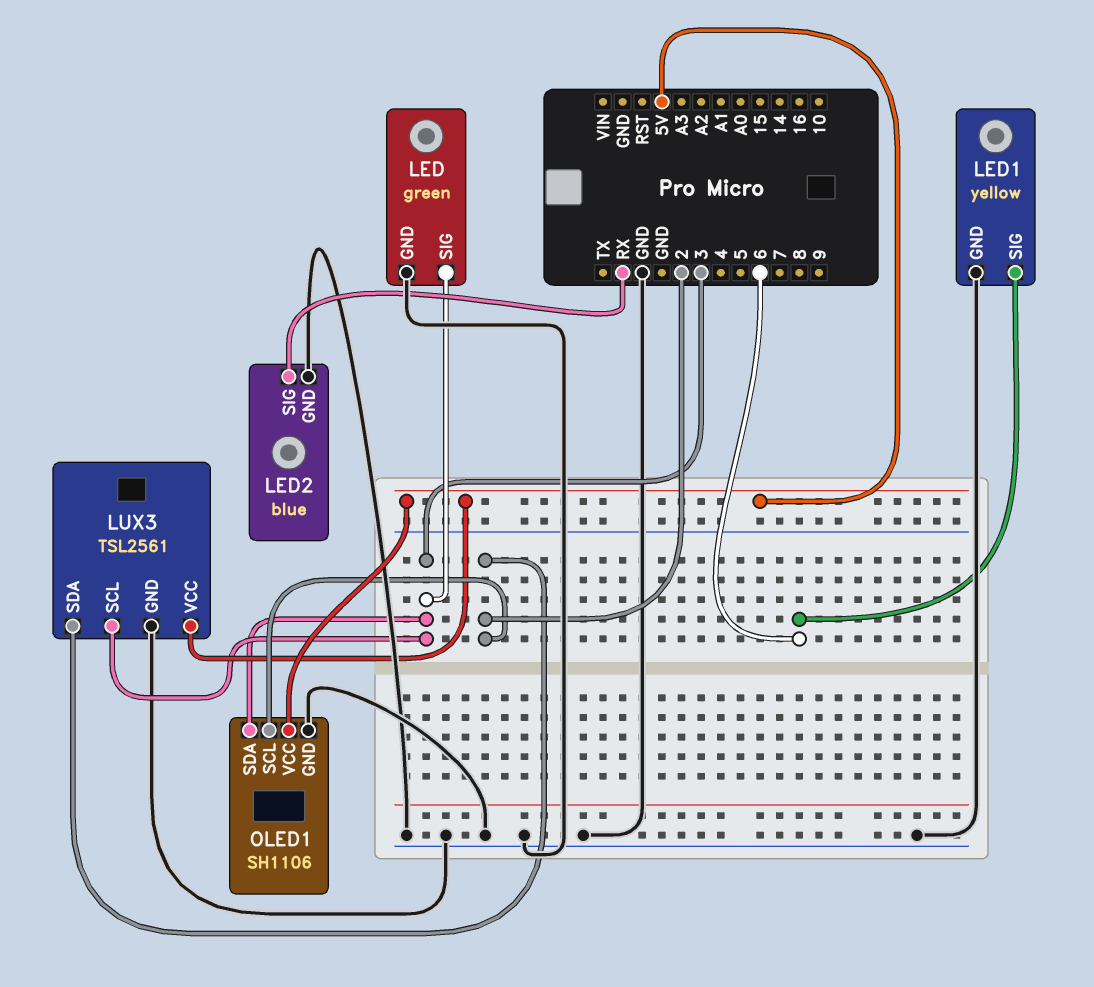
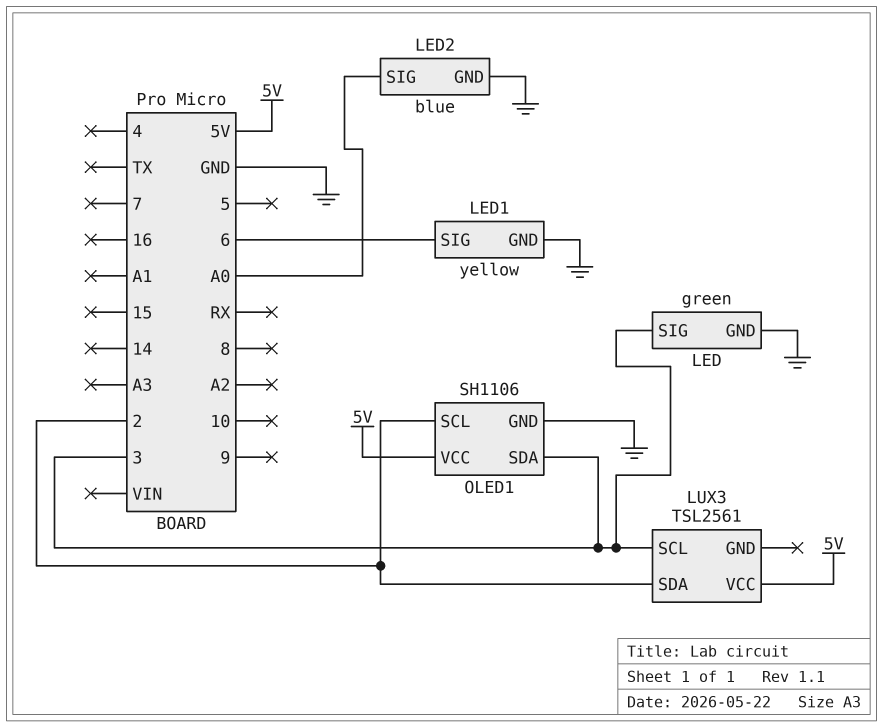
LED2 pin SIG: RX -> A0
LUX3 pin GND: GND -> none

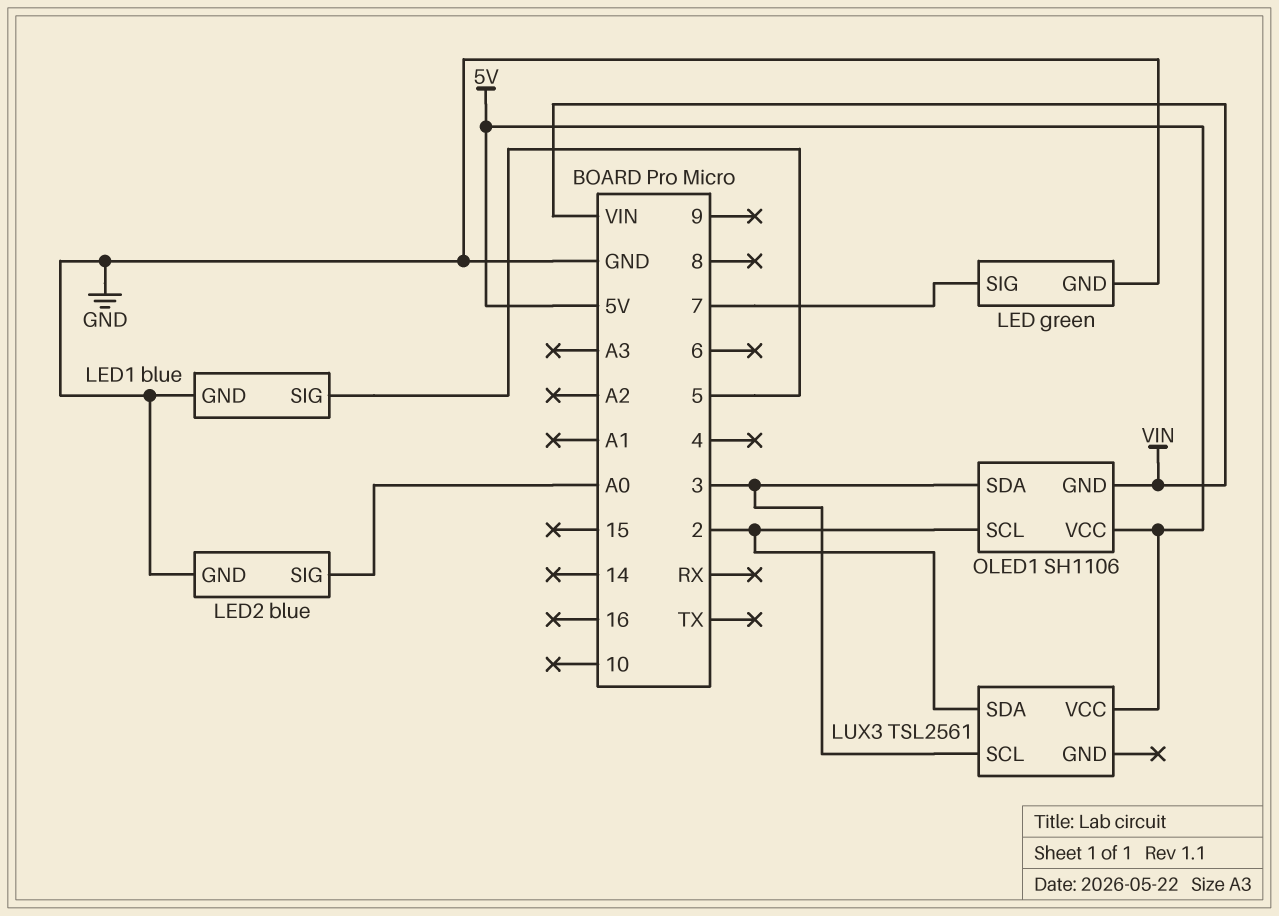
LED pin SIG: 3 -> 7
LED1: yellow -> blue
LED1 pin SIG: 6 -> 5
OLED1 pin GND: GND -> VIN

